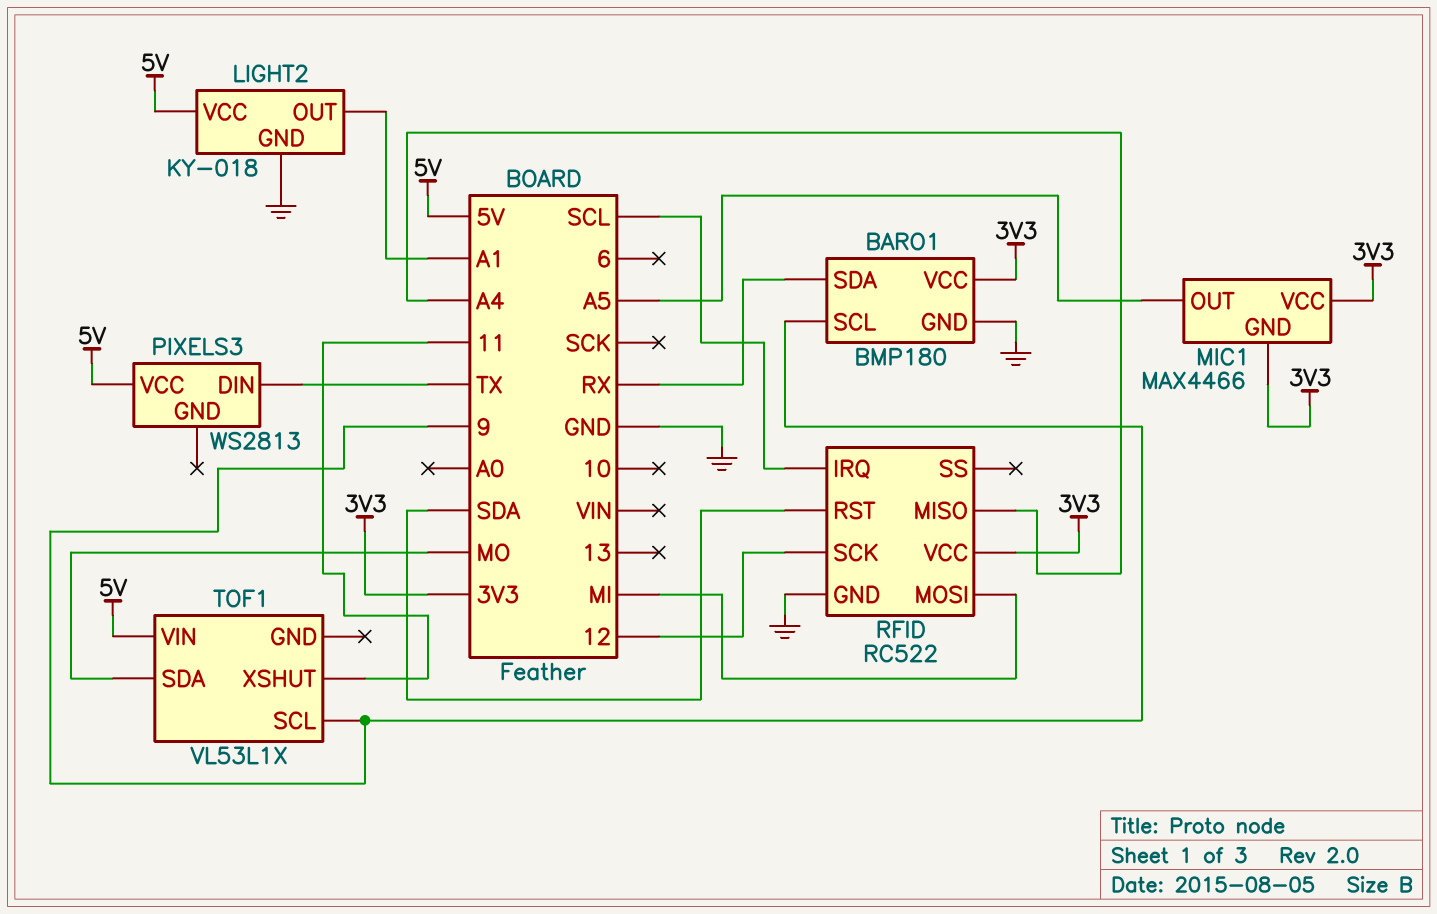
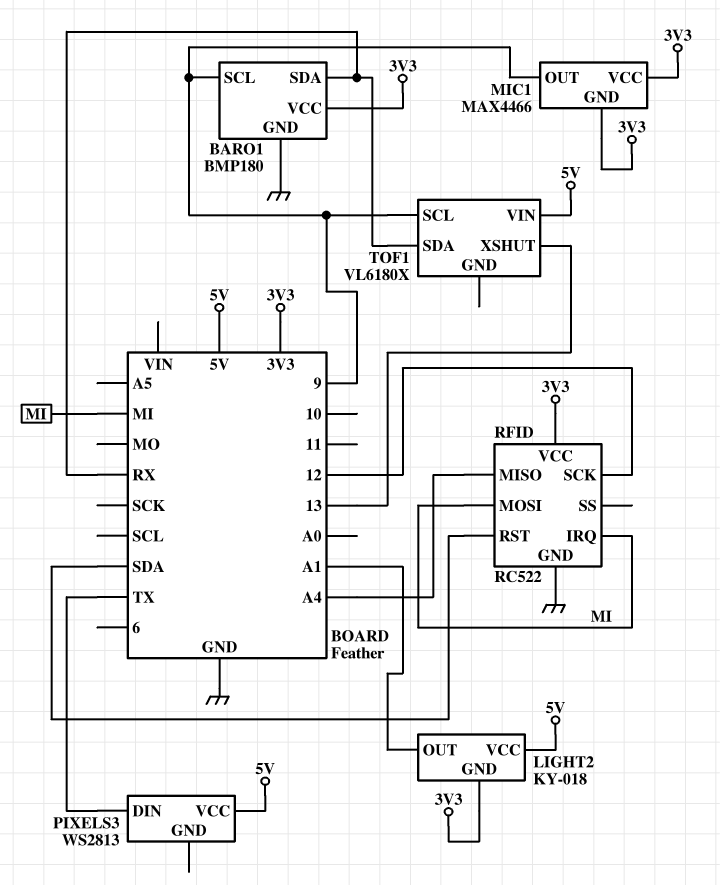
LIGHT2 pin GND: GND -> 3V3
MIC1 pin OUT: A5 -> 9
RFID pin IRQ: SCL -> MI
TOF1: VL53L1X -> VL6180X
TOF1 pin SDA: MO -> RX
TOF1 pin XSHUT: 11 -> 13

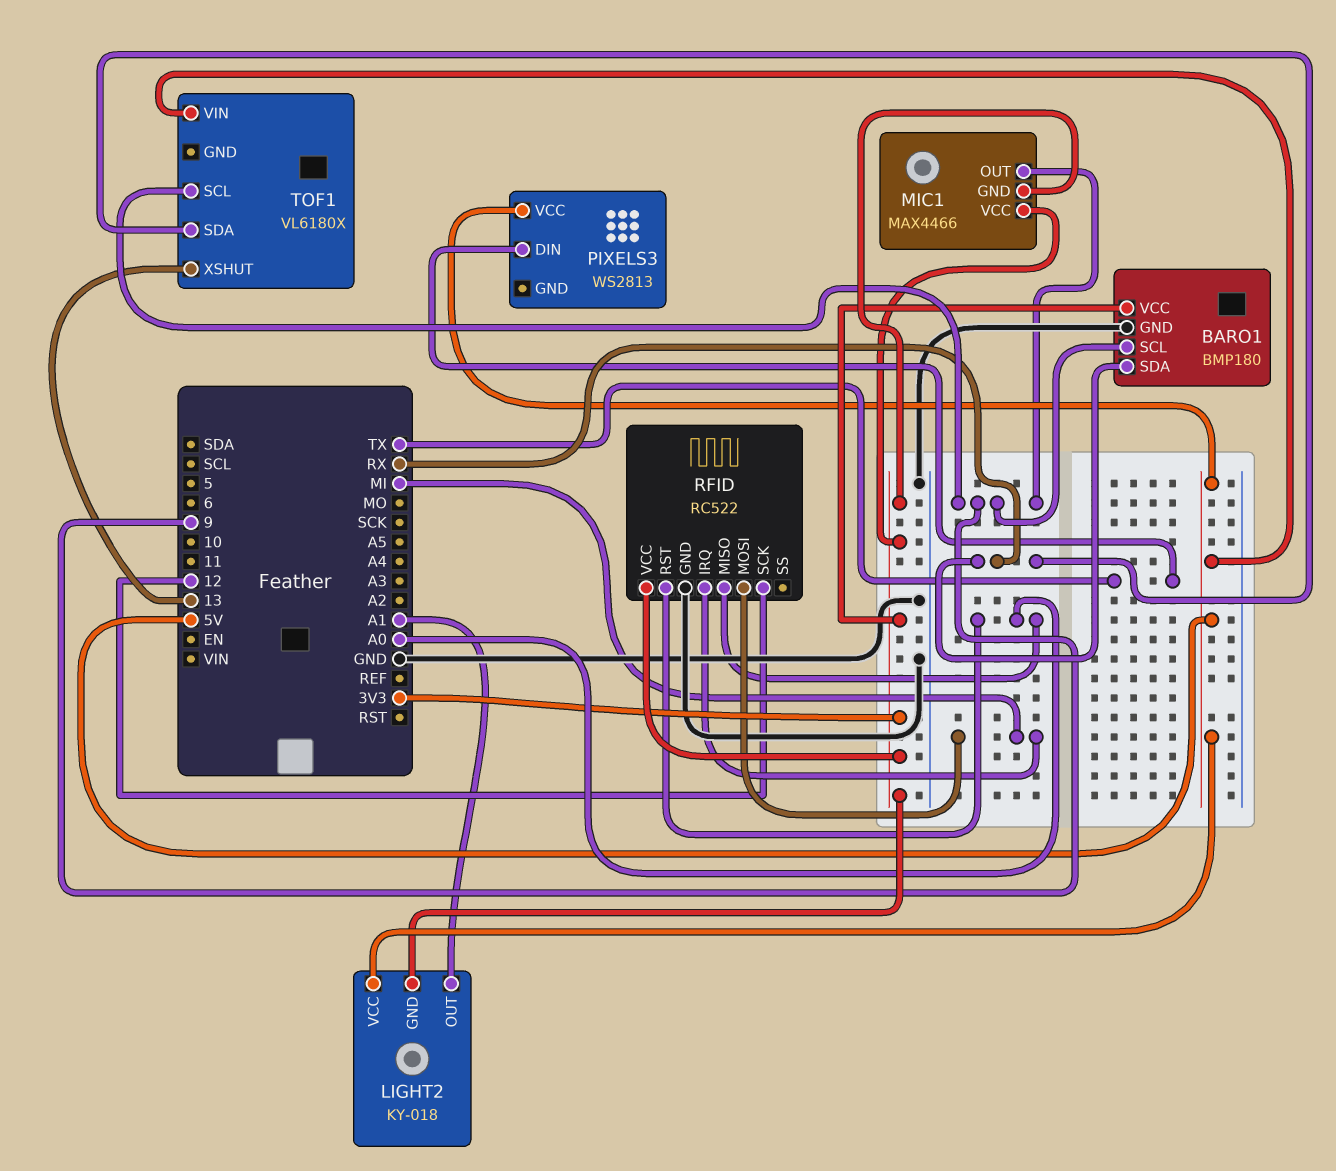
RFID pin MISO: A4 -> A0
RFID pin RST: SDA -> A0

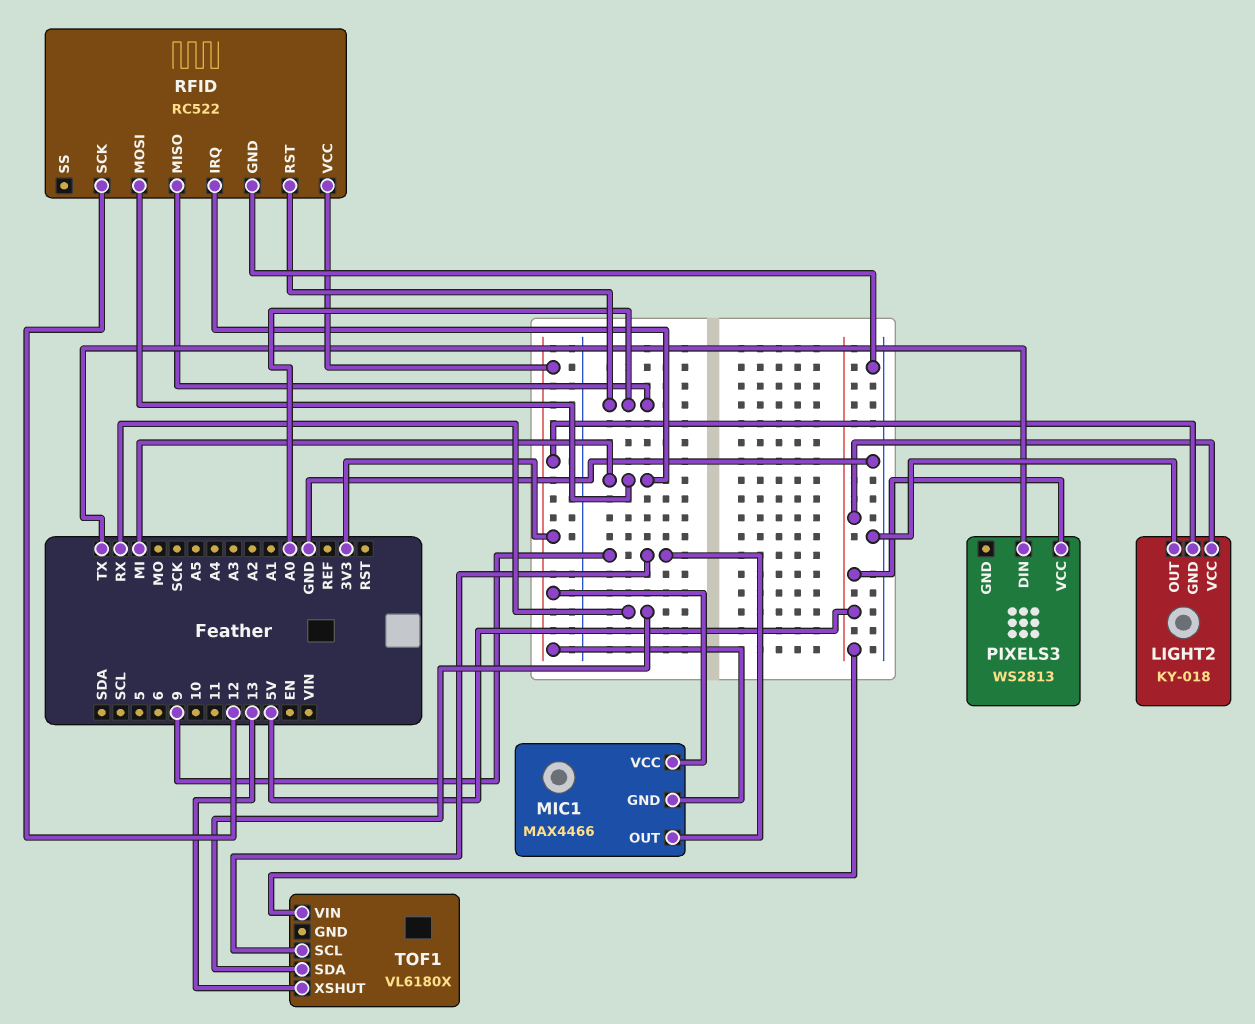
BARO1: BMP180 -> none
BARO1 pin GND: GND -> none
BARO1 pin SCL: 9 -> none
BARO1 pin SDA: RX -> none
BARO1 pin VCC: 3V3 -> none
LIGHT2 pin OUT: A1 -> GND

